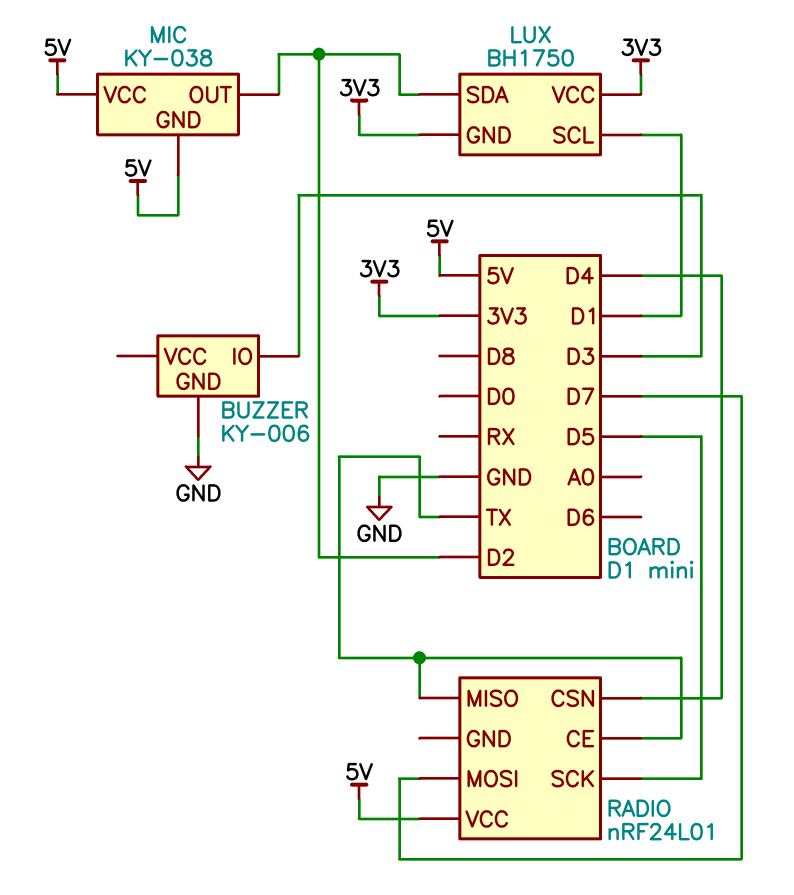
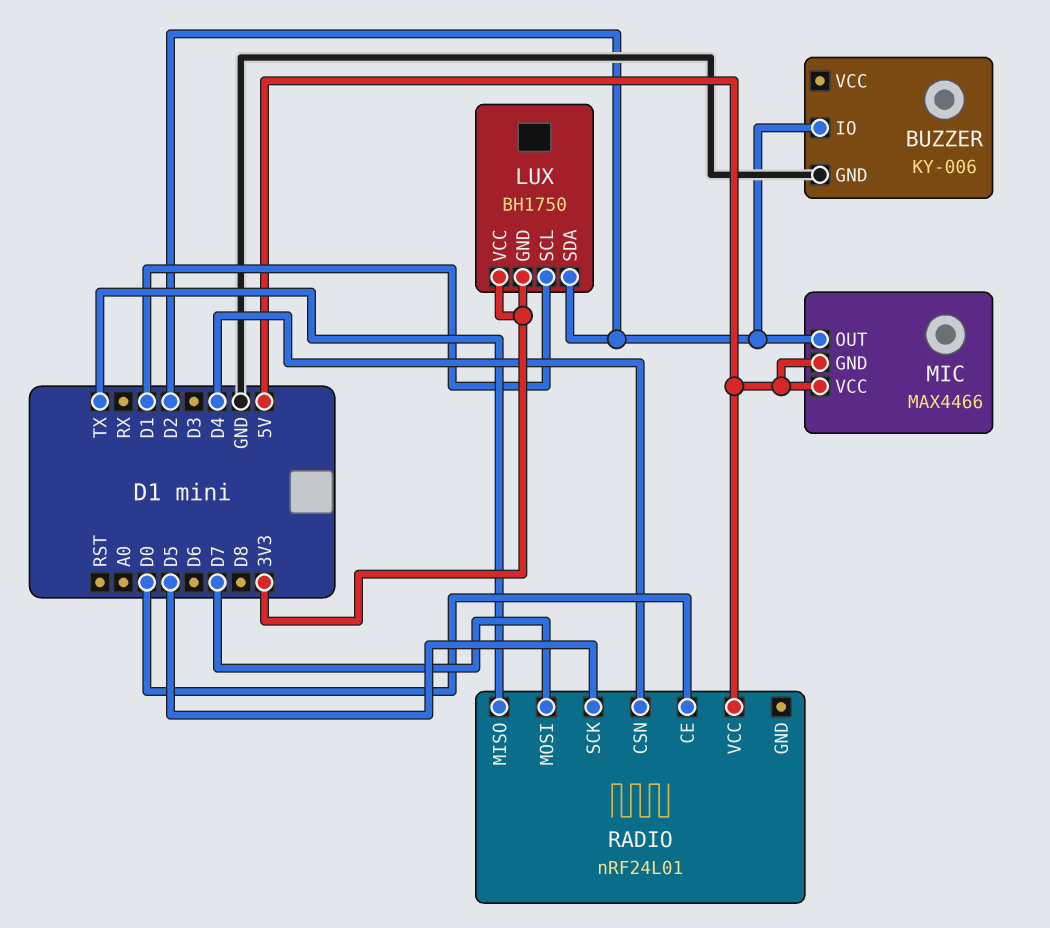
BUZZER pin IO: D3 -> D2
MIC: KY-038 -> MAX4466
RADIO pin CE: TX -> D0

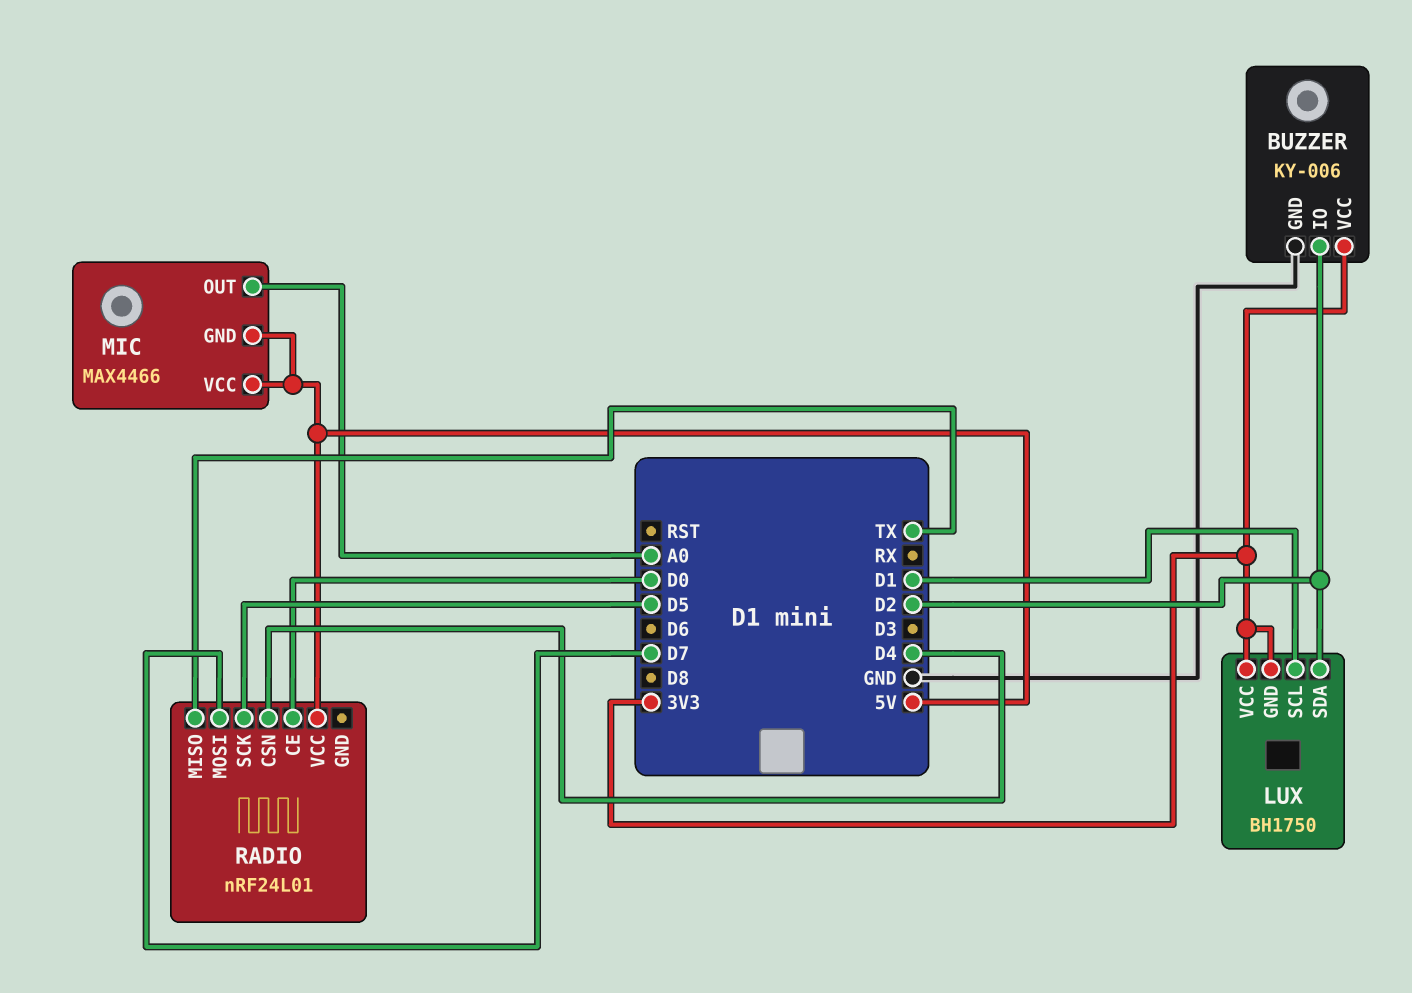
BUZZER pin VCC: none -> 3V3
MIC pin OUT: D2 -> A0

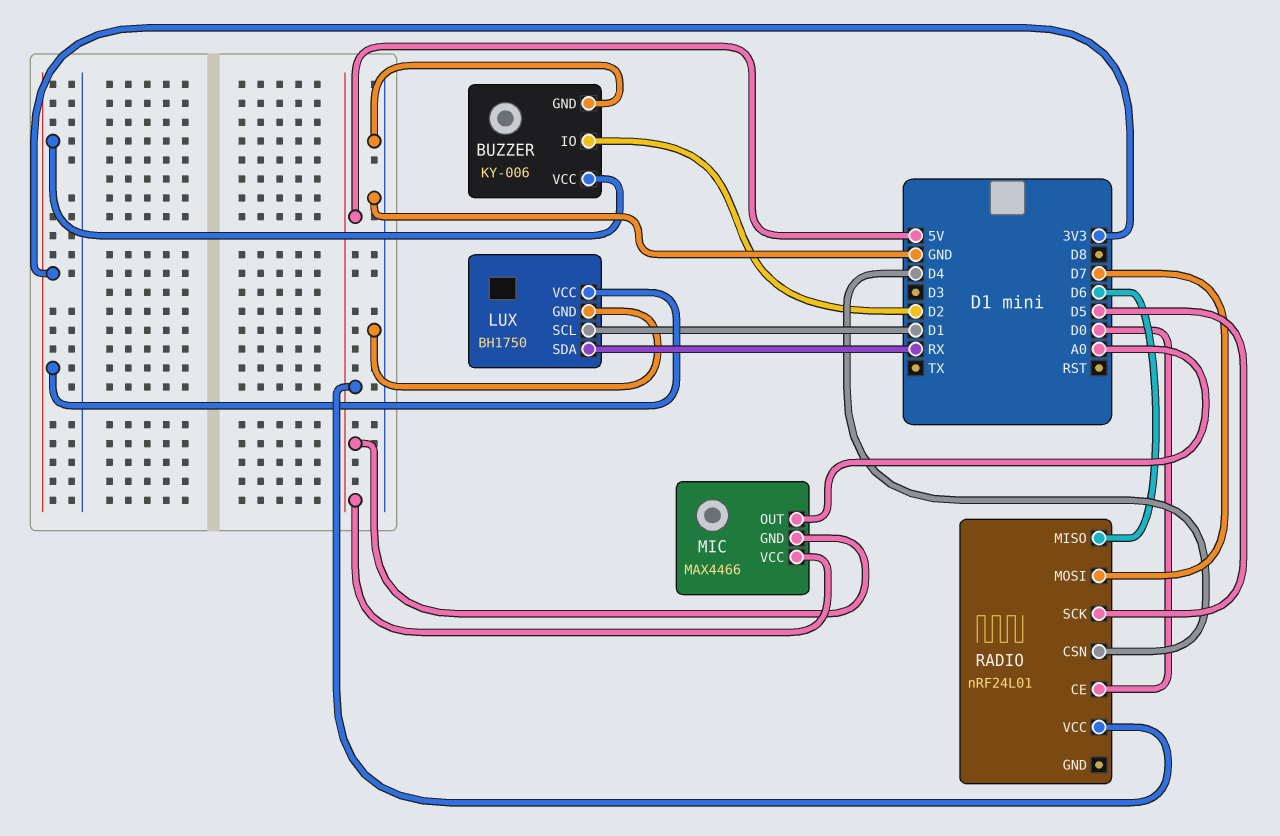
LUX pin GND: 3V3 -> GND
LUX pin SDA: D2 -> RX
RADIO pin MISO: TX -> D6

